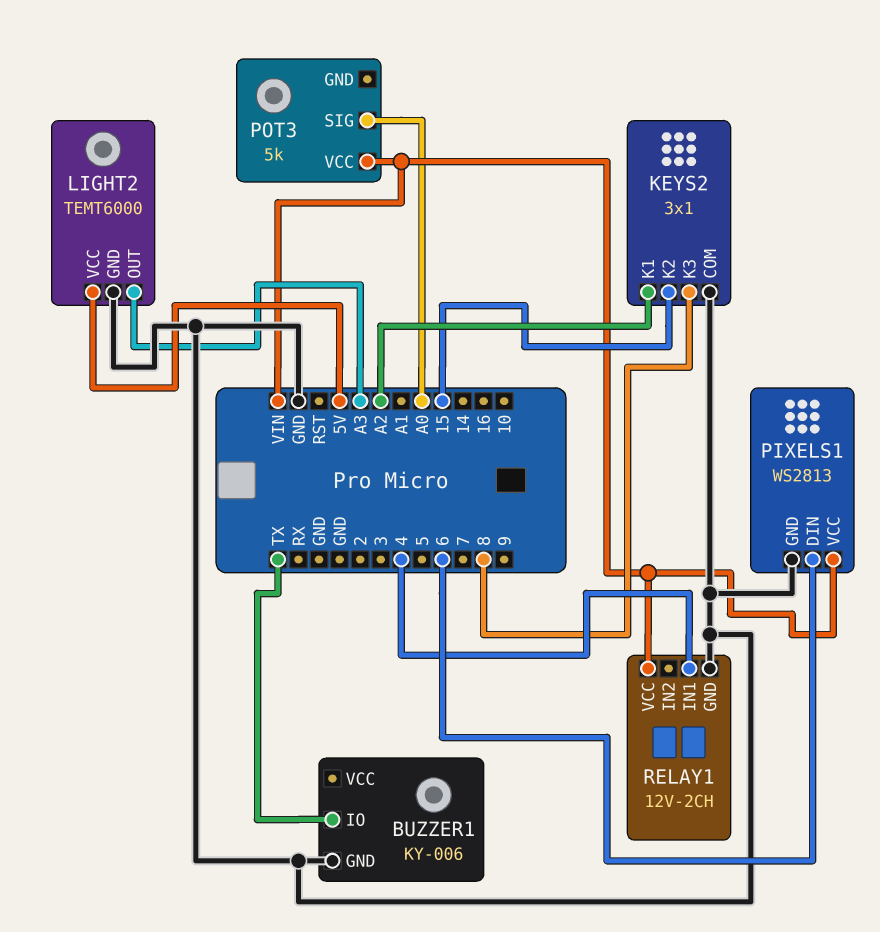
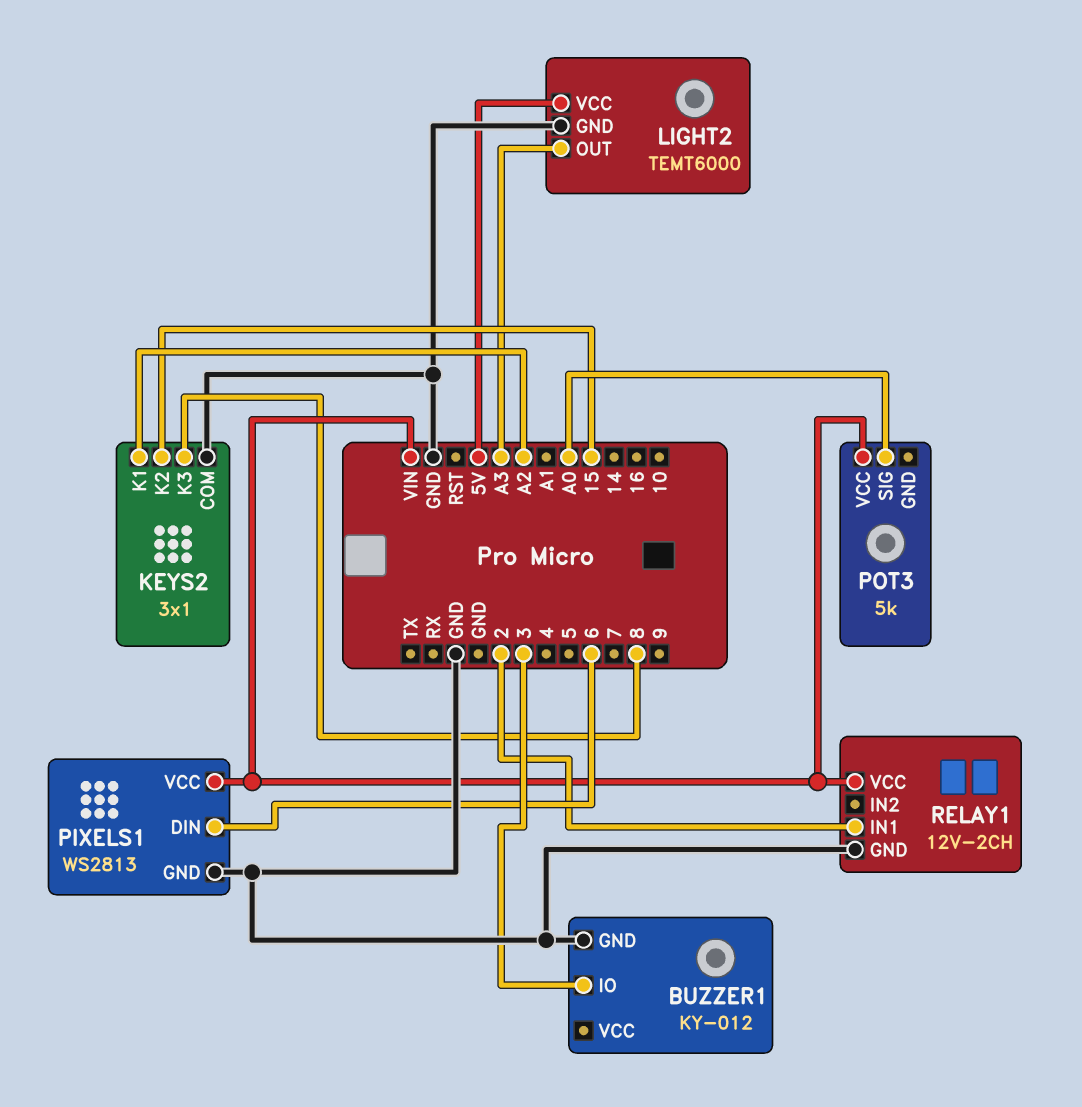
BUZZER1: KY-006 -> KY-012
BUZZER1 pin IO: TX -> 3
RELAY1 pin IN1: 4 -> 2

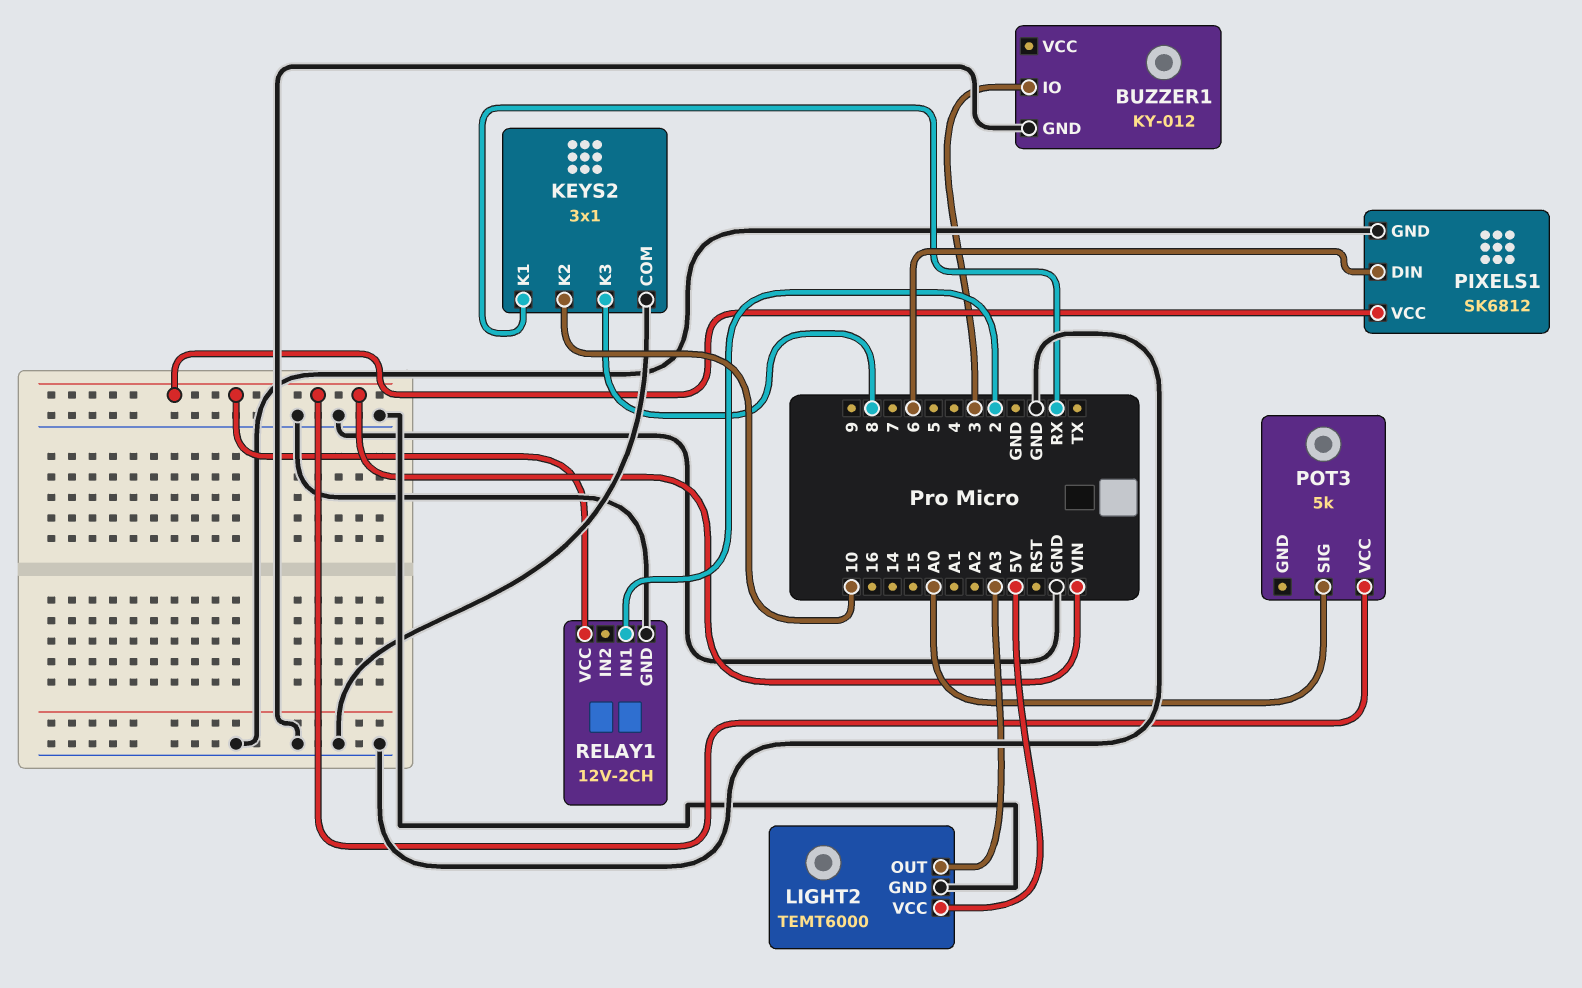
KEYS2 pin K1: A2 -> RX
KEYS2 pin K2: 15 -> 10
PIXELS1: WS2813 -> SK6812

